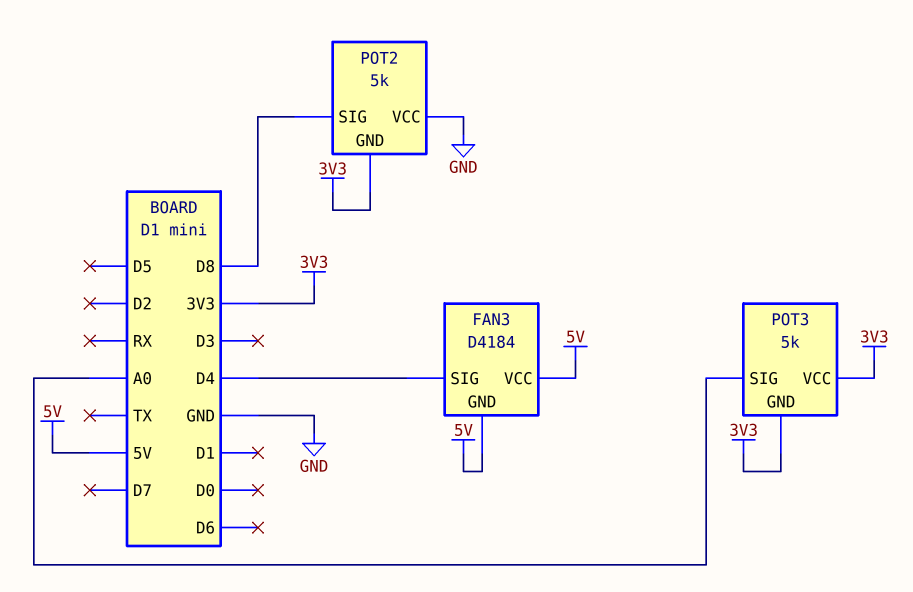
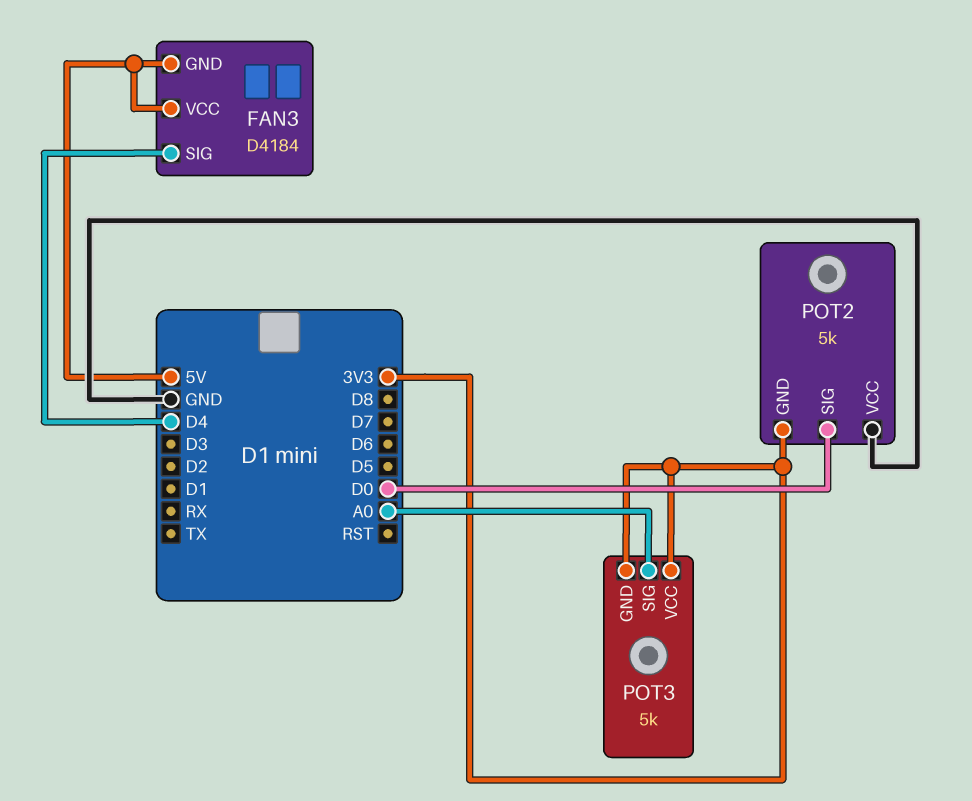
POT2 pin SIG: D8 -> D0

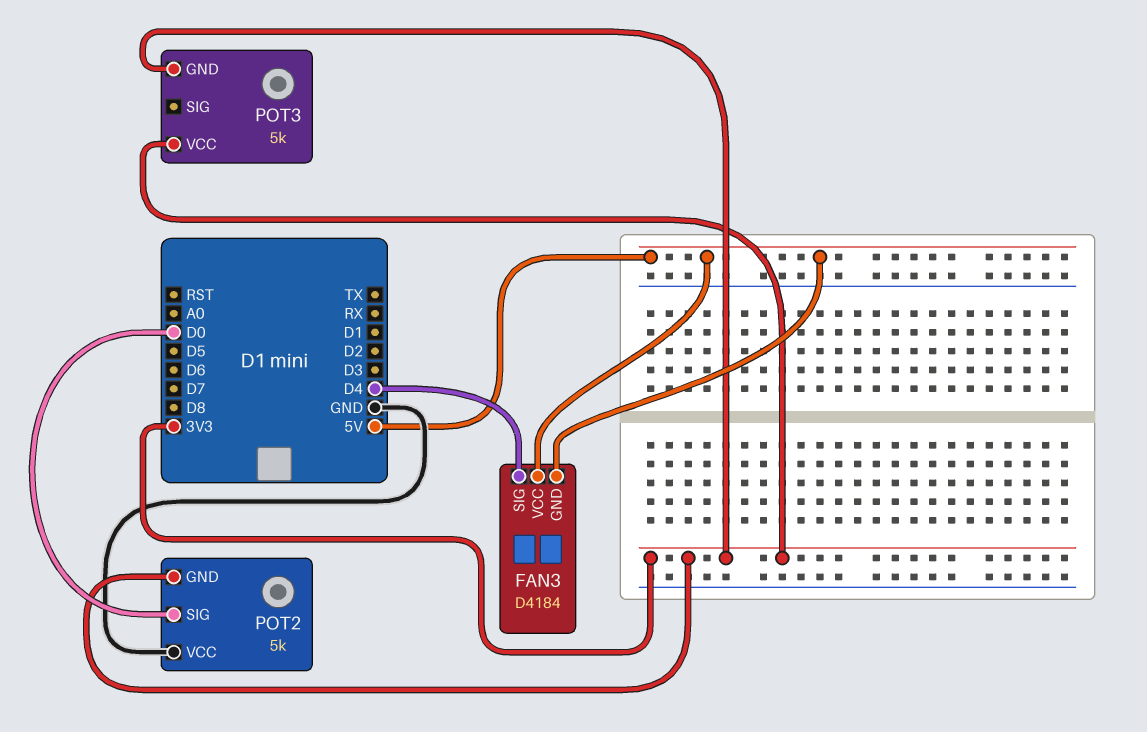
POT3 pin SIG: A0 -> none

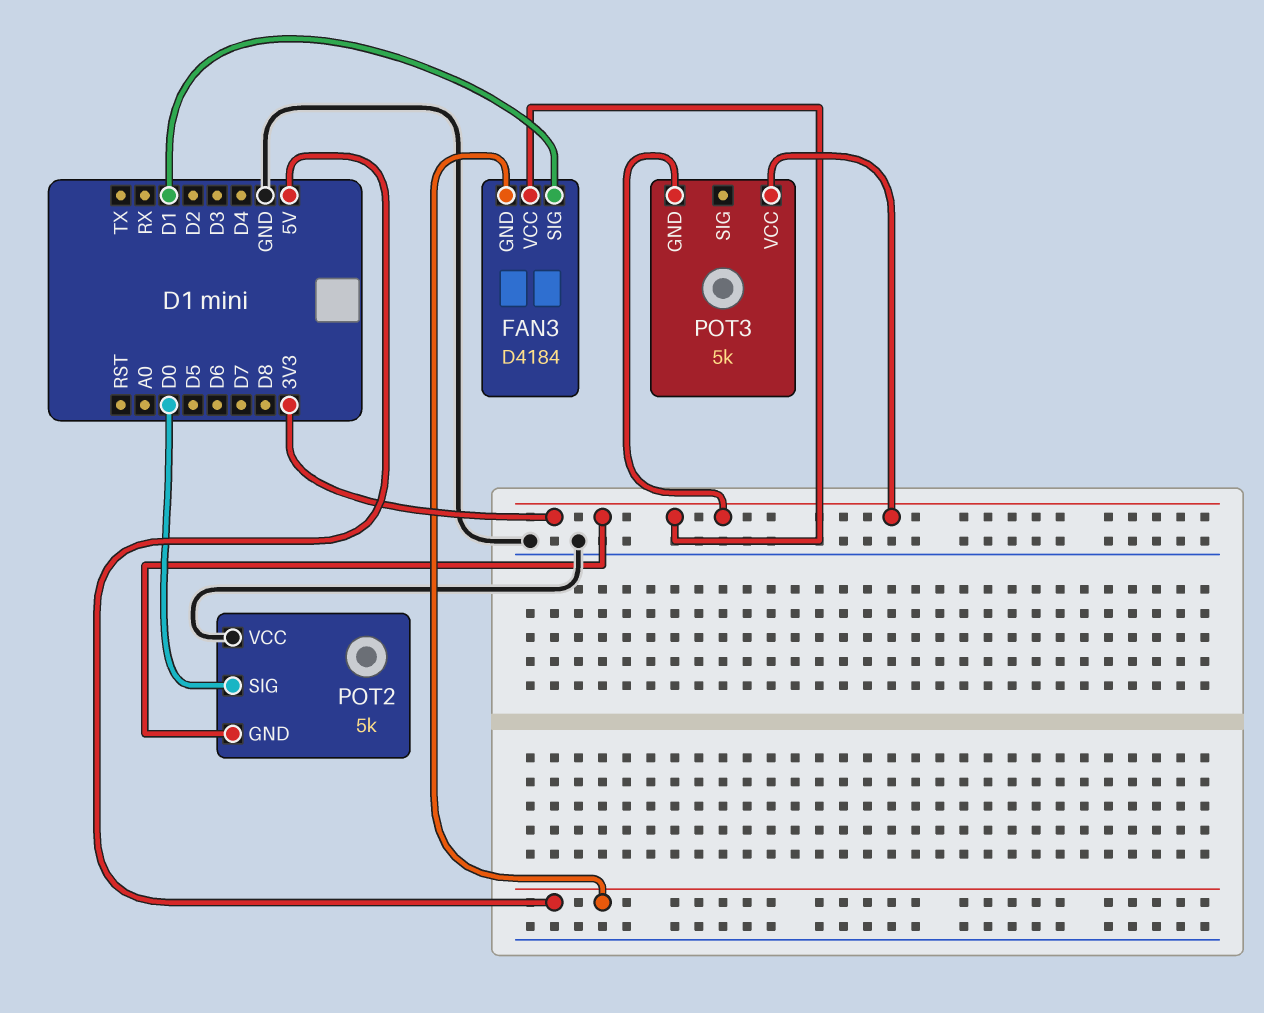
FAN3 pin SIG: D4 -> D1
FAN3 pin VCC: 5V -> 3V3

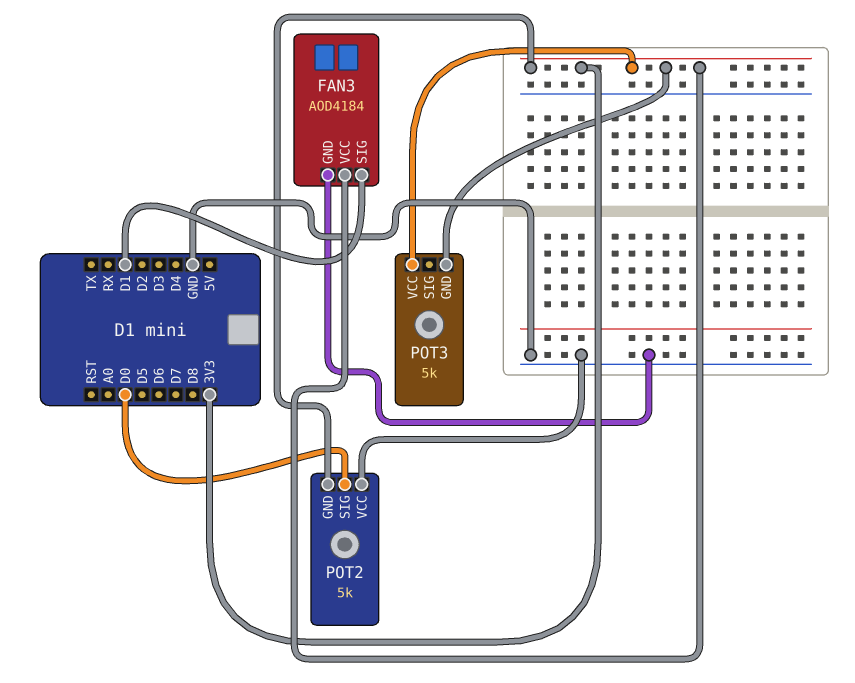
FAN3: D4184 -> AOD4184
FAN3 pin GND: 5V -> GND

